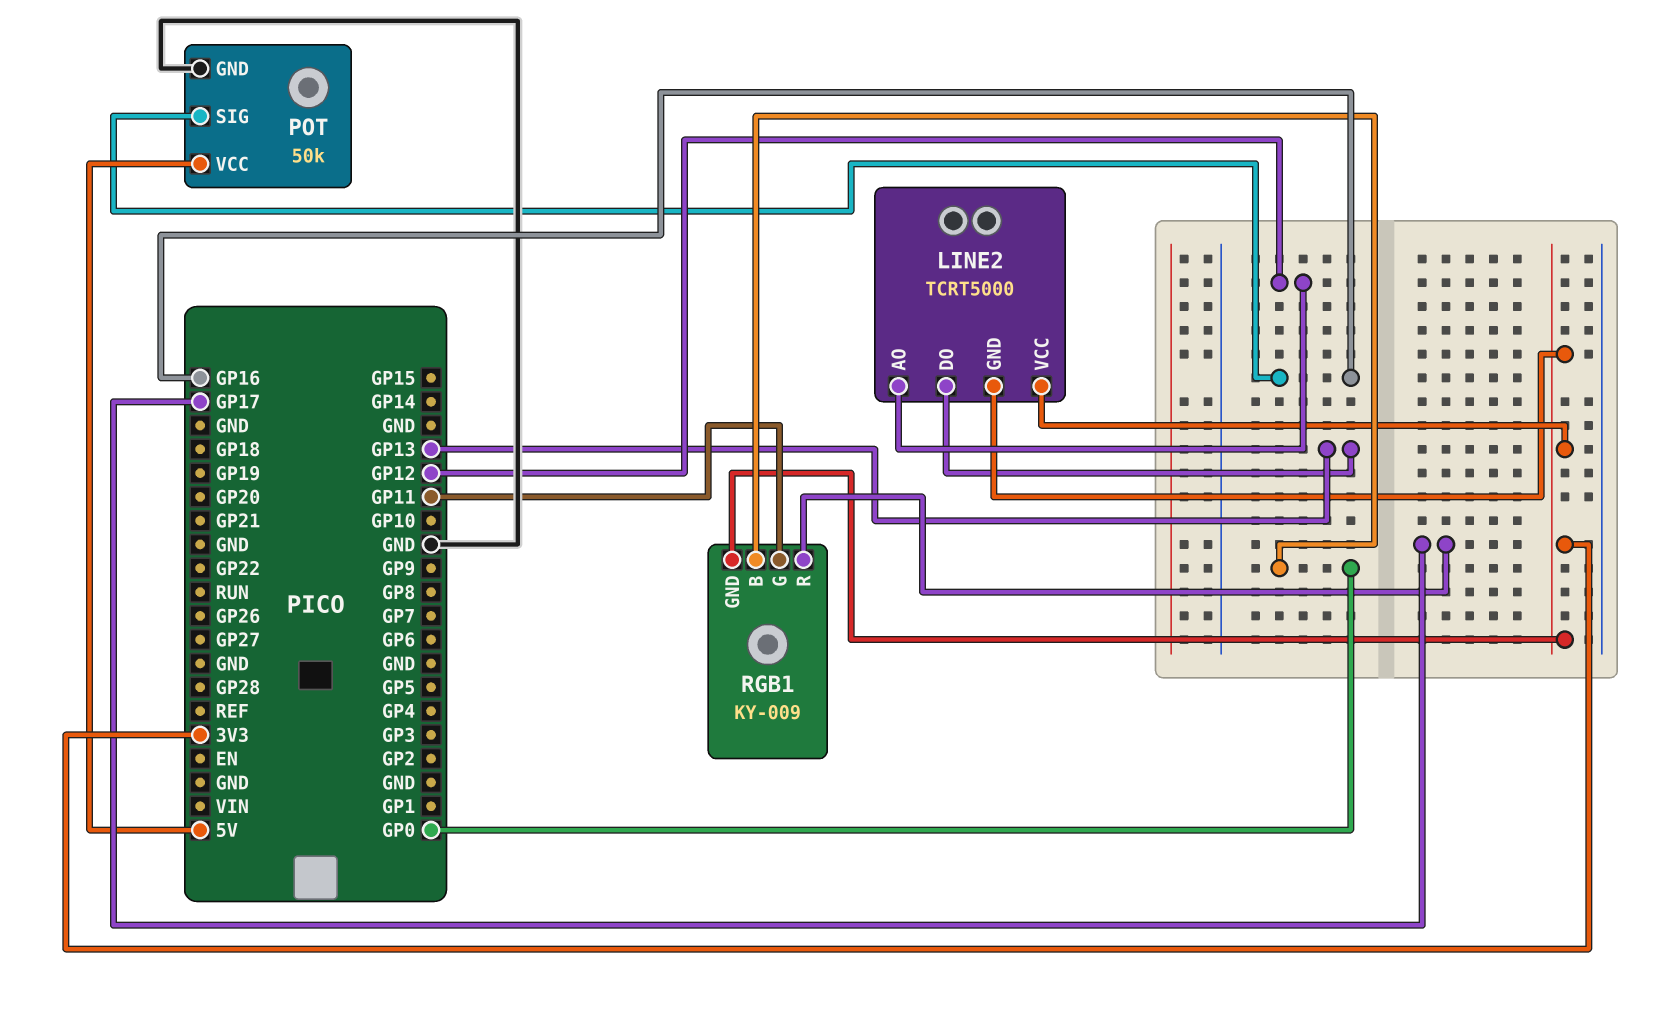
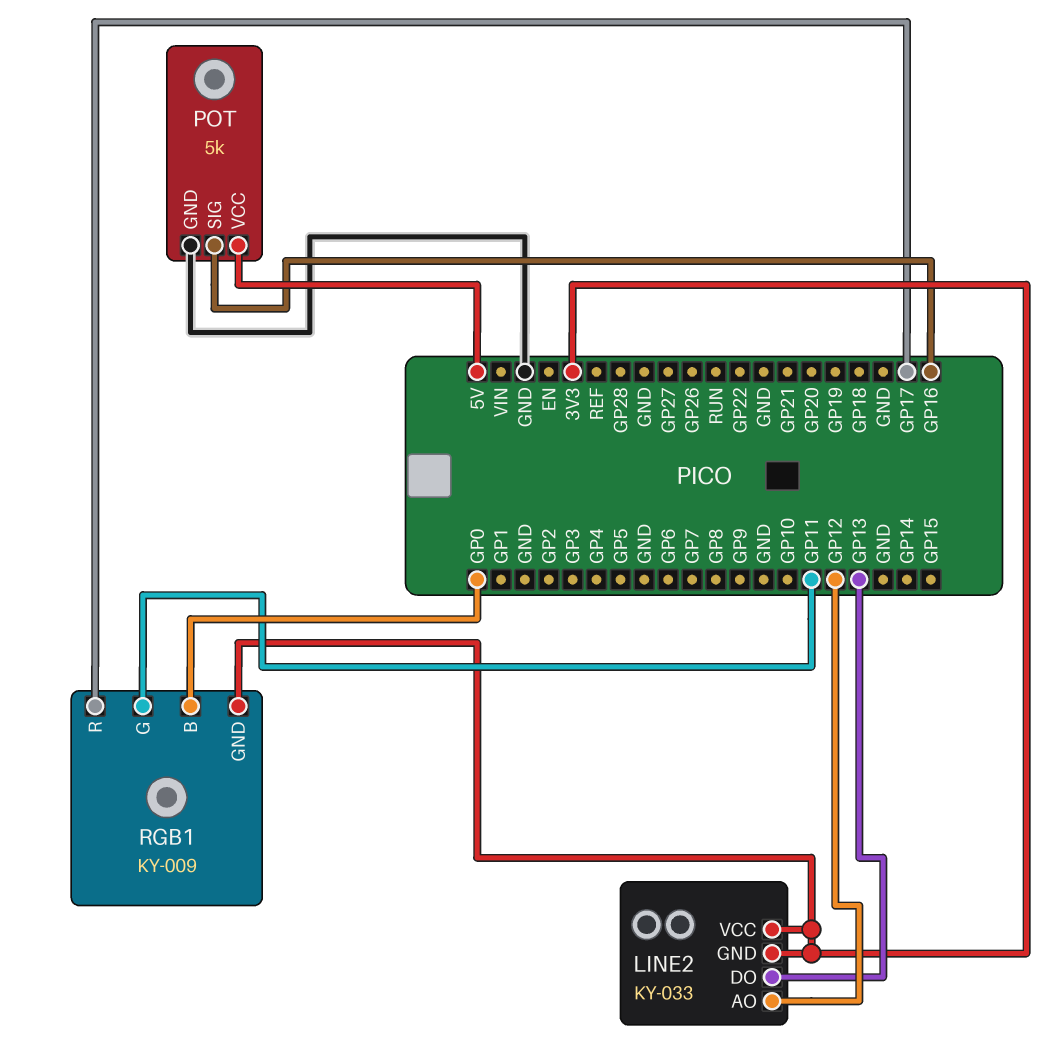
LINE2: TCRT5000 -> KY-033
POT: 50k -> 5k

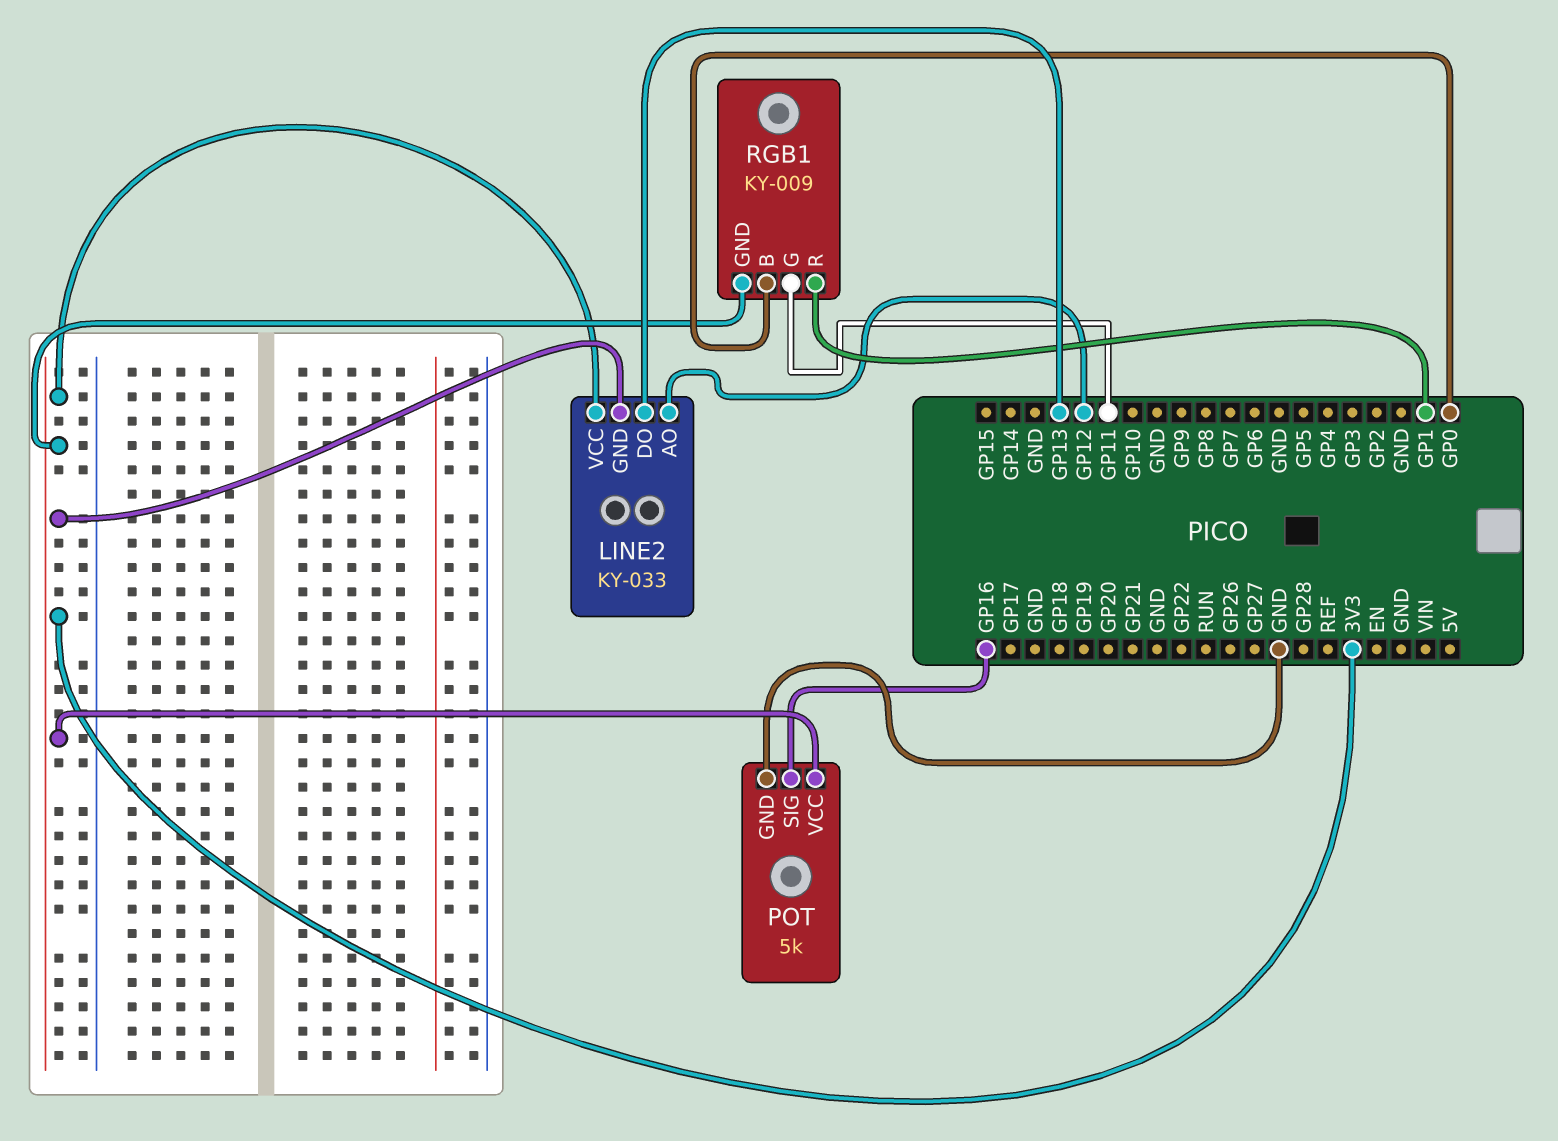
POT pin VCC: 5V -> 3V3
RGB1 pin R: GP17 -> GP1

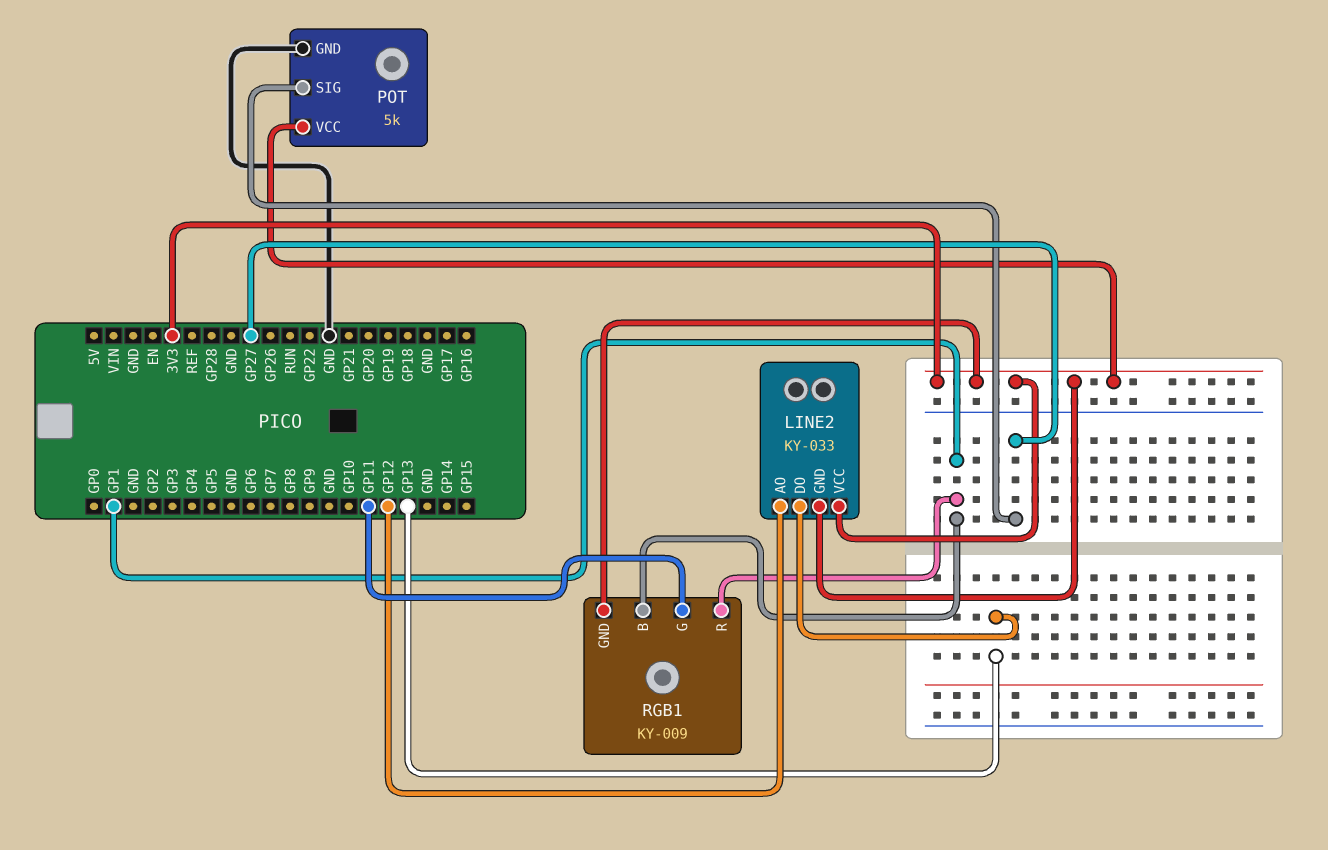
POT pin SIG: GP16 -> GP27
RGB1 pin B: GP0 -> GP1

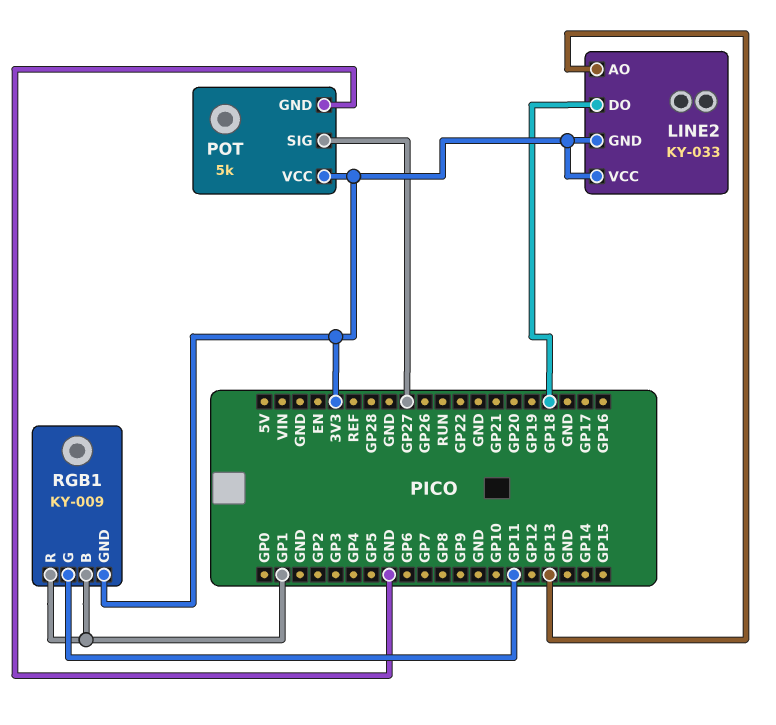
LINE2 pin AO: GP12 -> GP13
LINE2 pin DO: GP13 -> GP18

